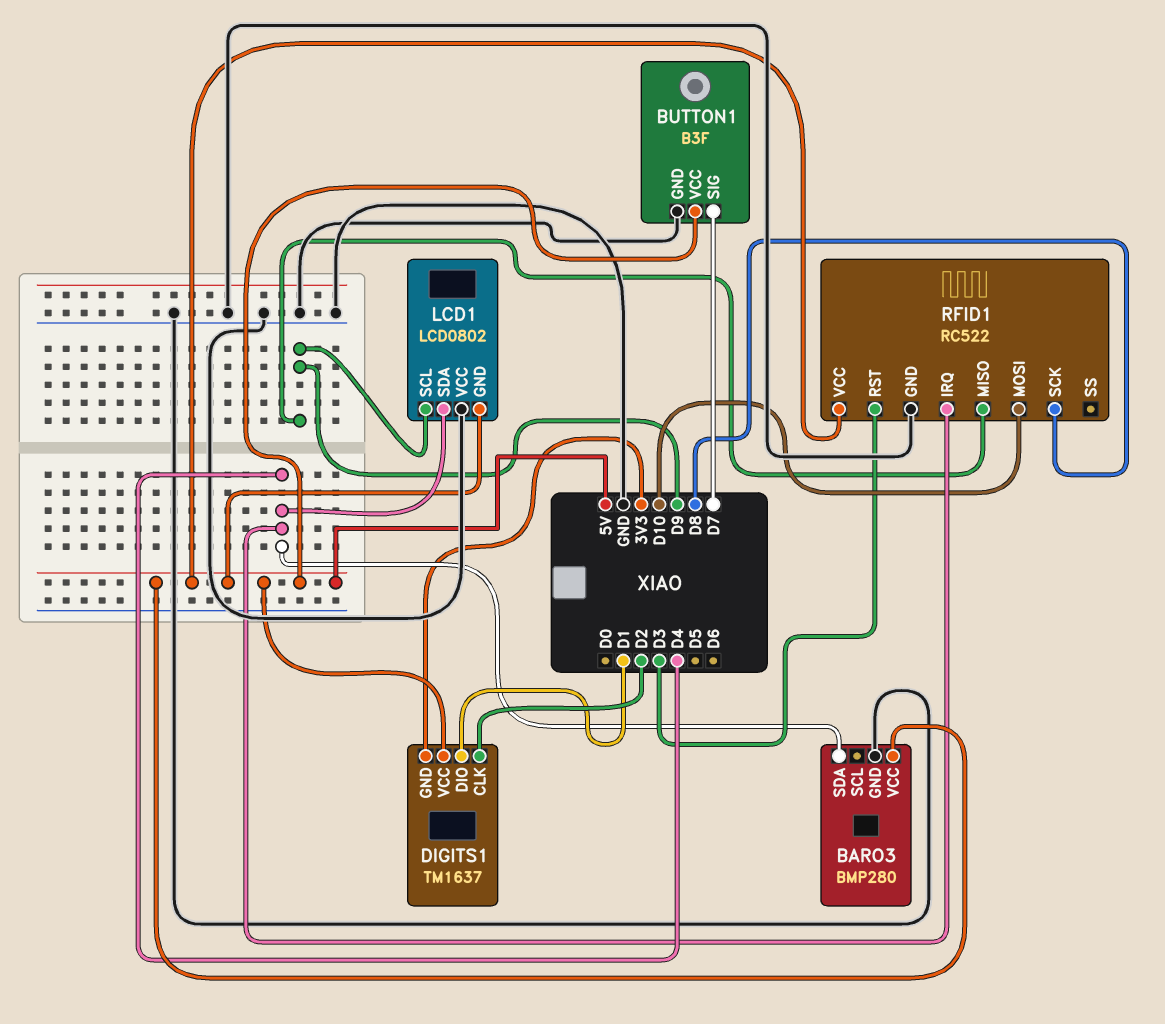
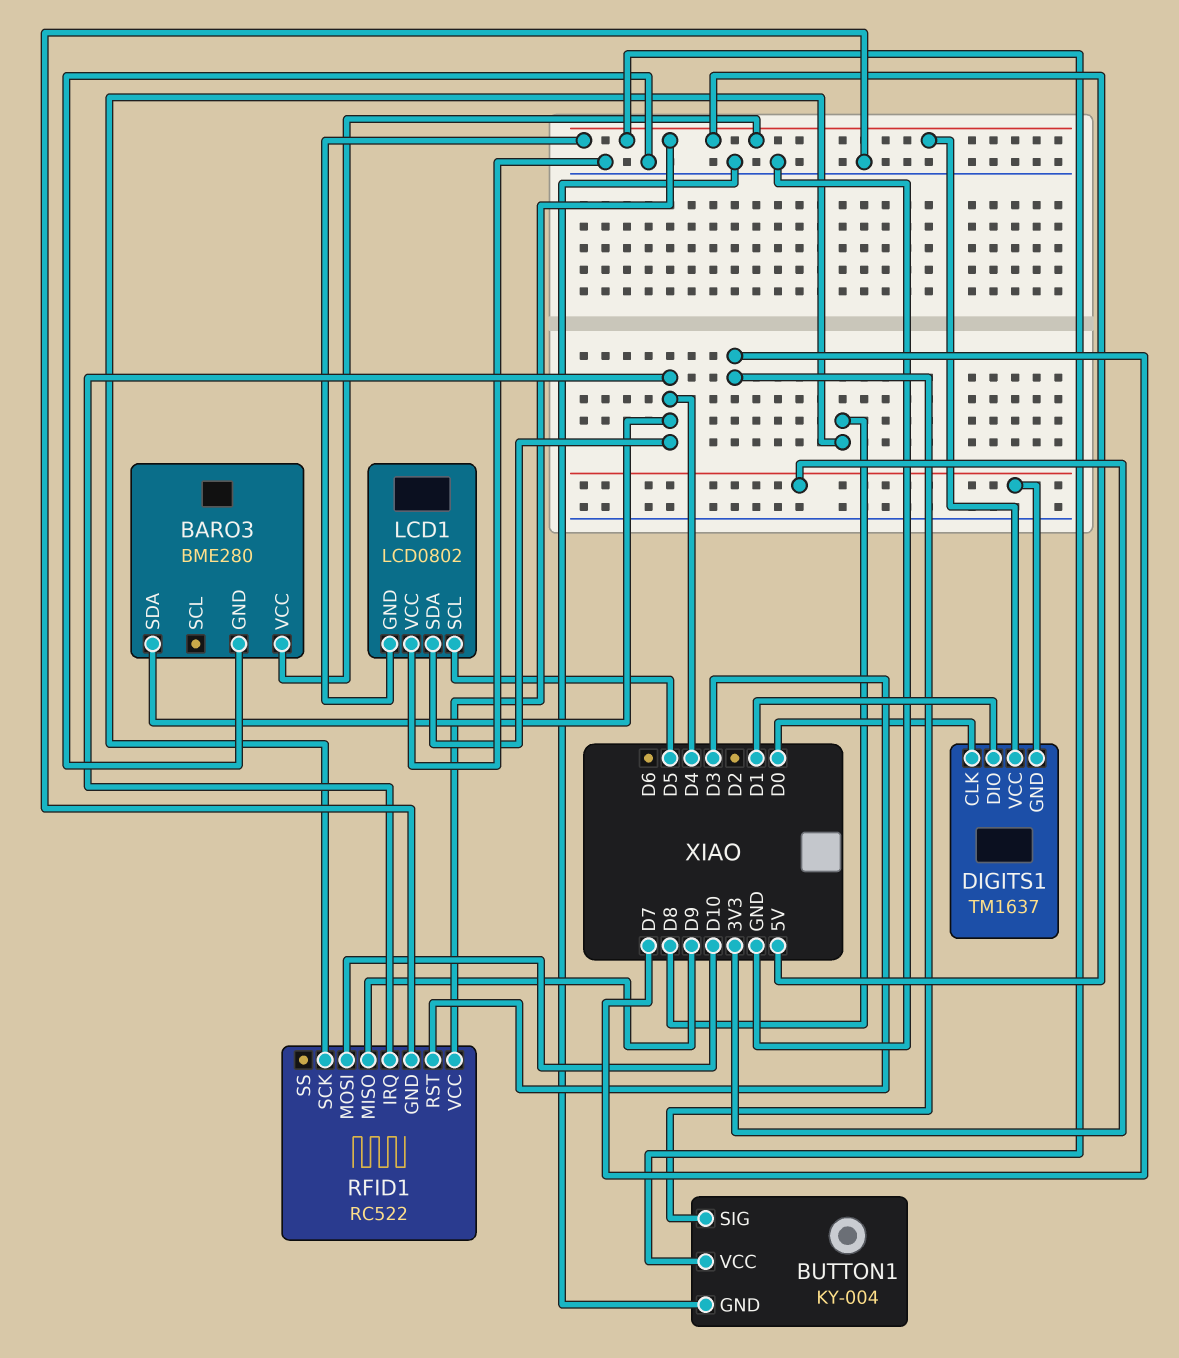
BARO3: BMP280 -> BME280
BUTTON1: B3F -> KY-004
DIGITS1 pin CLK: D2 -> D0
LCD1 pin SCL: D9 -> D5

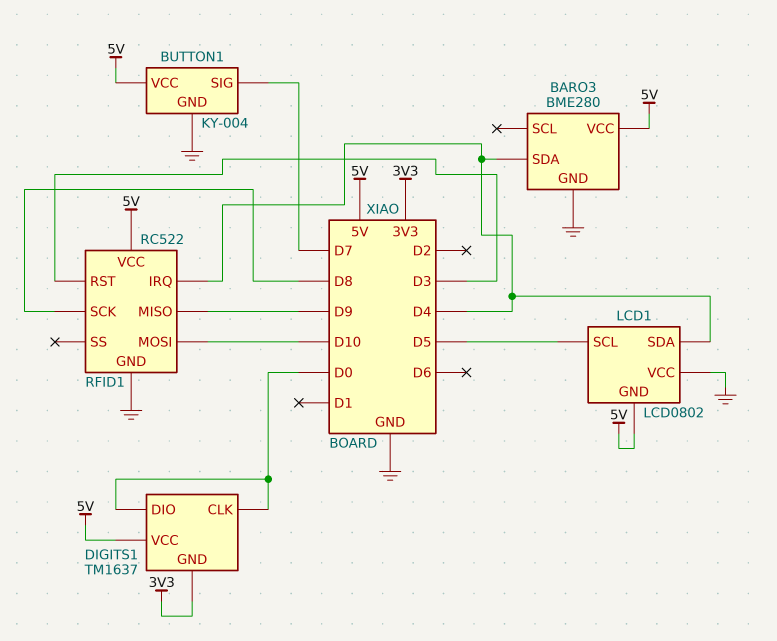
DIGITS1 pin DIO: D1 -> D0

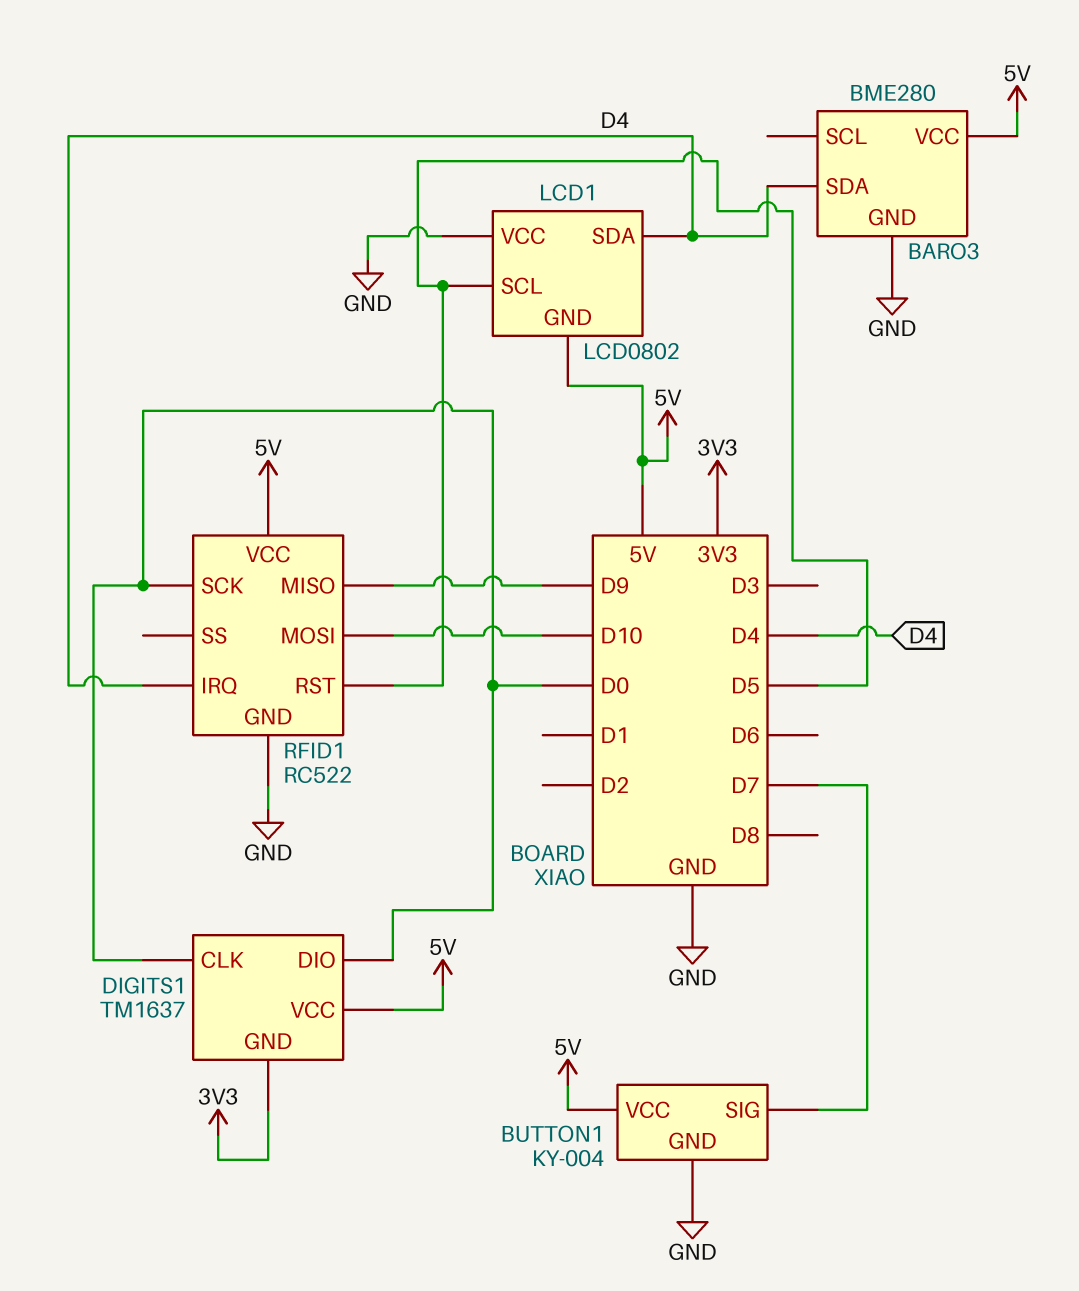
RFID1 pin RST: D3 -> D5
RFID1 pin SCK: D8 -> D0

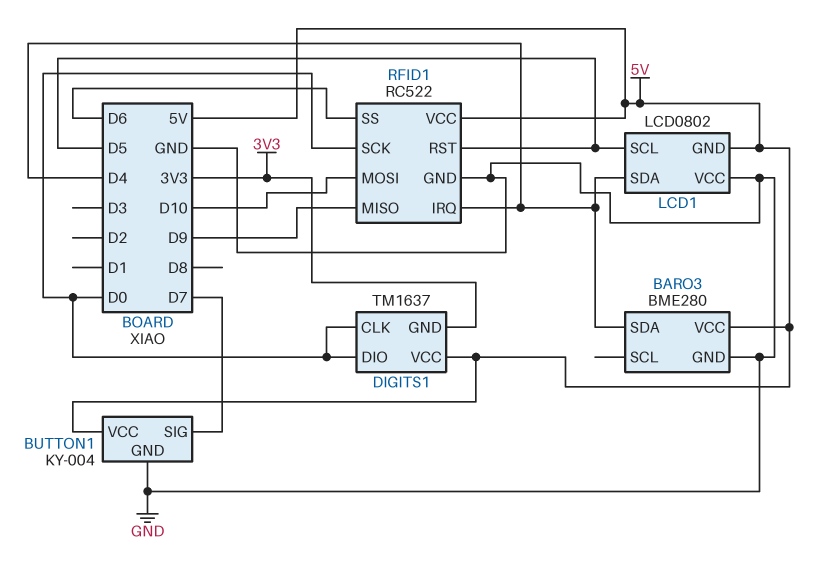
RFID1 pin SS: none -> D6

